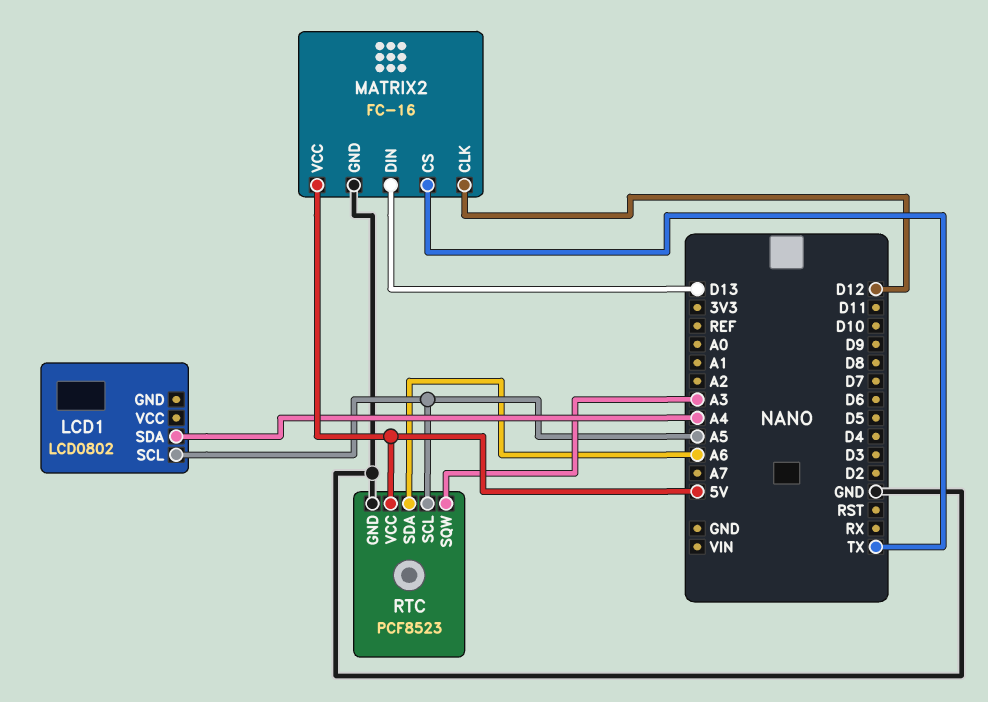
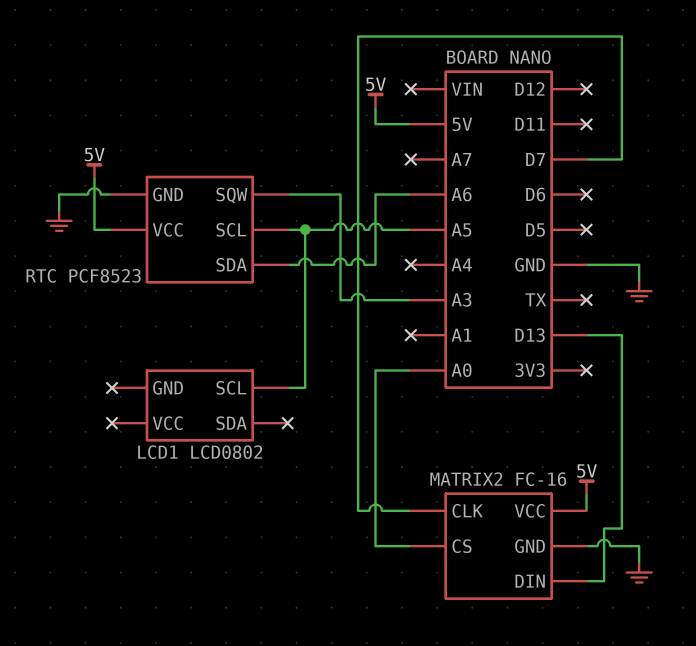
LCD1 pin SDA: A4 -> none
MATRIX2 pin CLK: D12 -> D7
MATRIX2 pin CS: TX -> A0

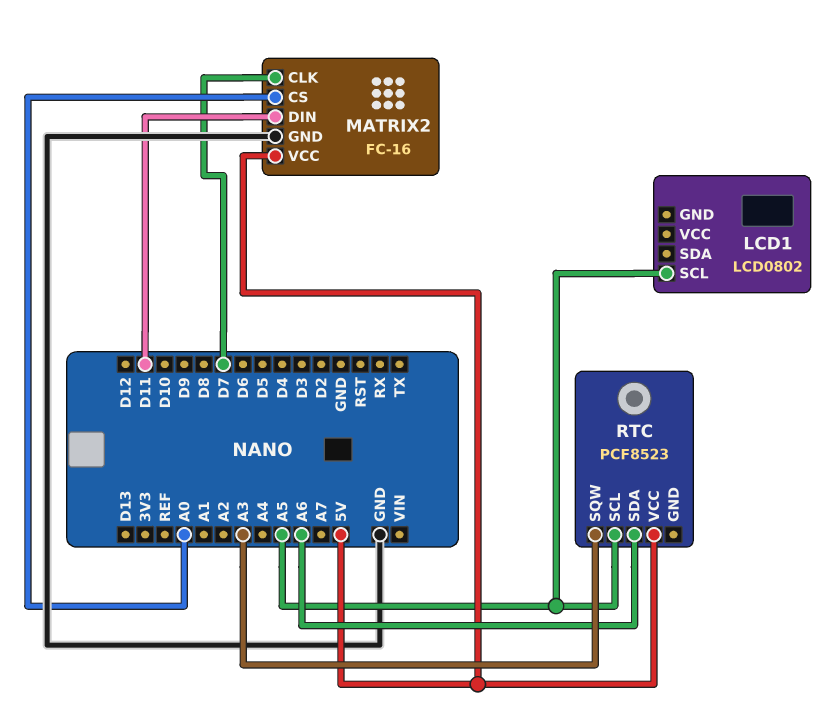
MATRIX2 pin DIN: D13 -> D11
RTC pin GND: GND -> none

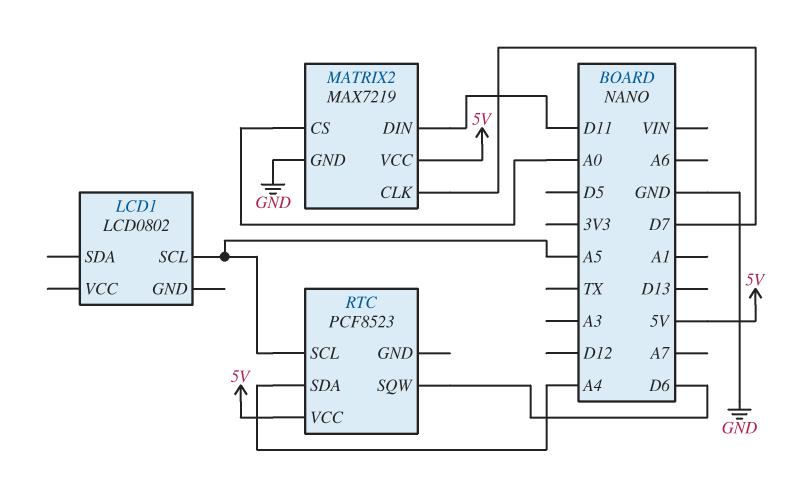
MATRIX2: FC-16 -> MAX7219
RTC pin SDA: A6 -> A4
RTC pin SQW: A3 -> D6

